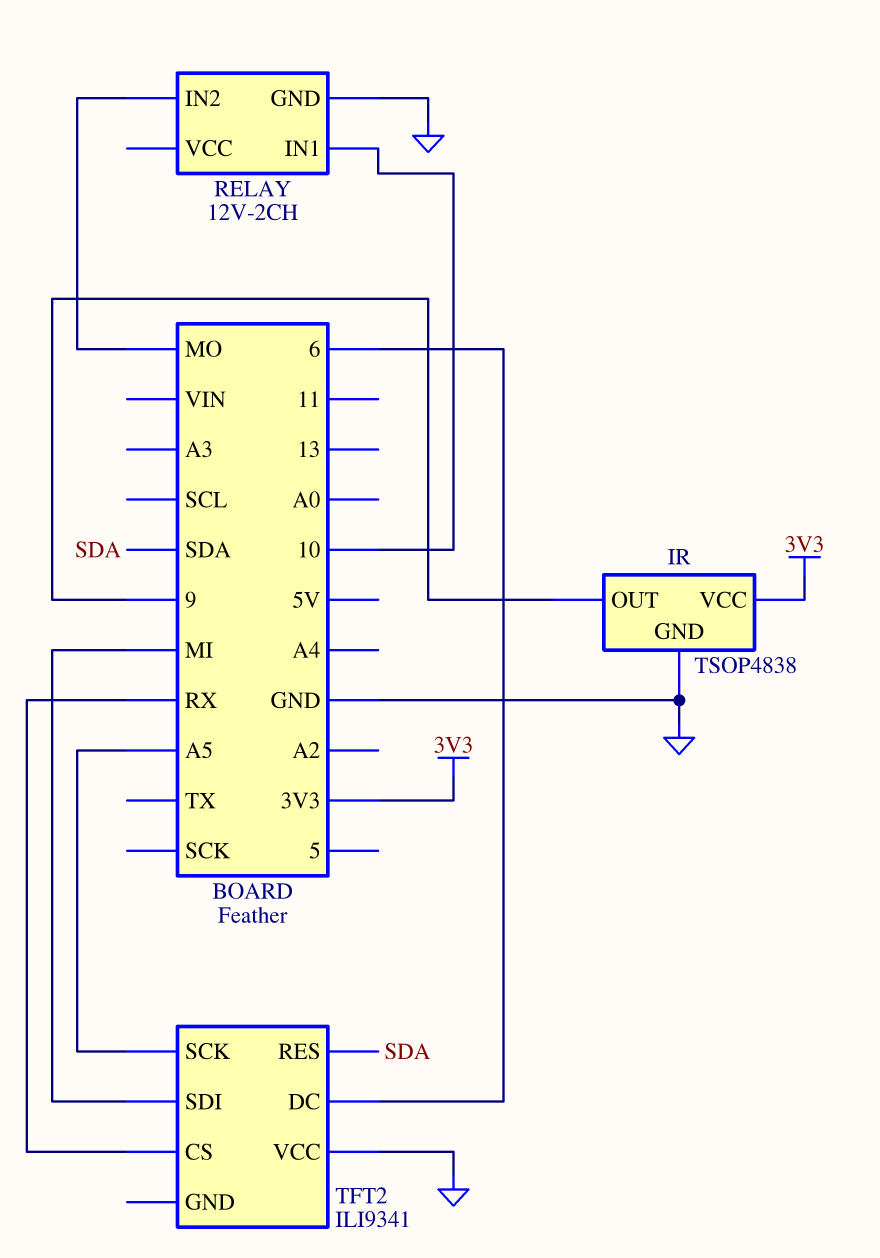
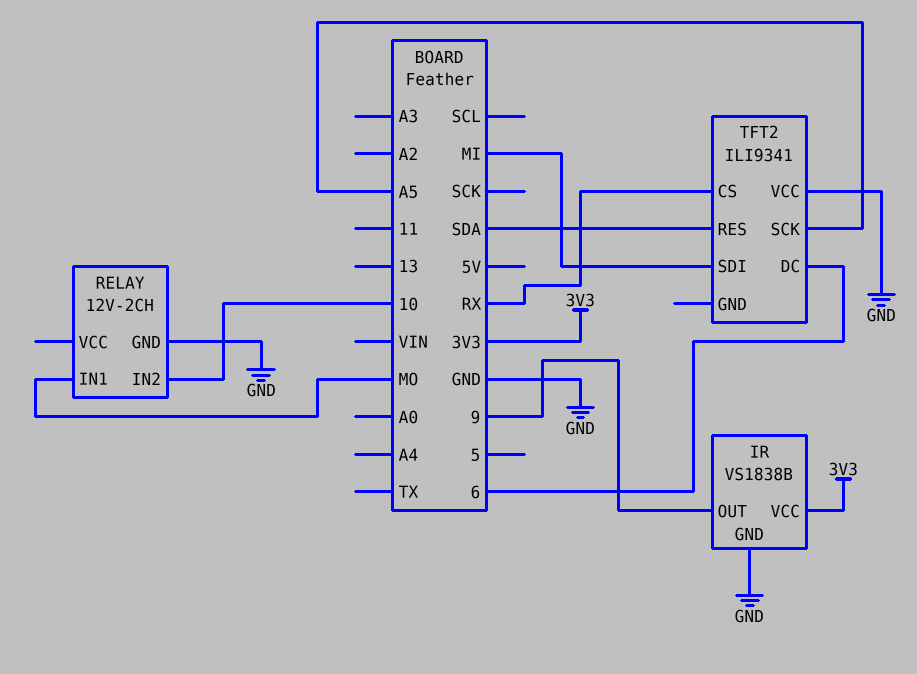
IR: TSOP4838 -> VS1838B
RELAY pin IN1: 10 -> MO
RELAY pin IN2: MO -> 10

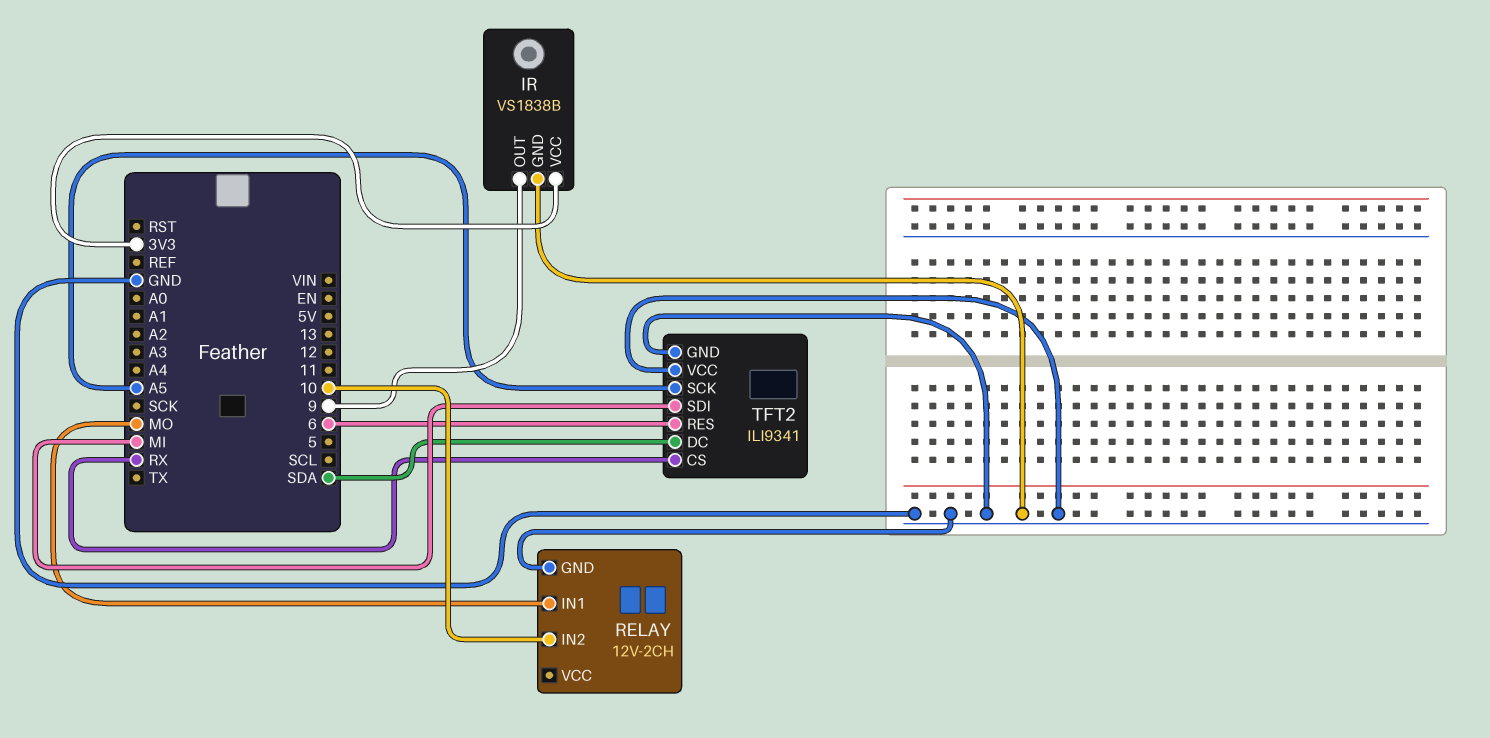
TFT2 pin DC: 6 -> SDA
TFT2 pin GND: none -> GND
TFT2 pin RES: SDA -> 6

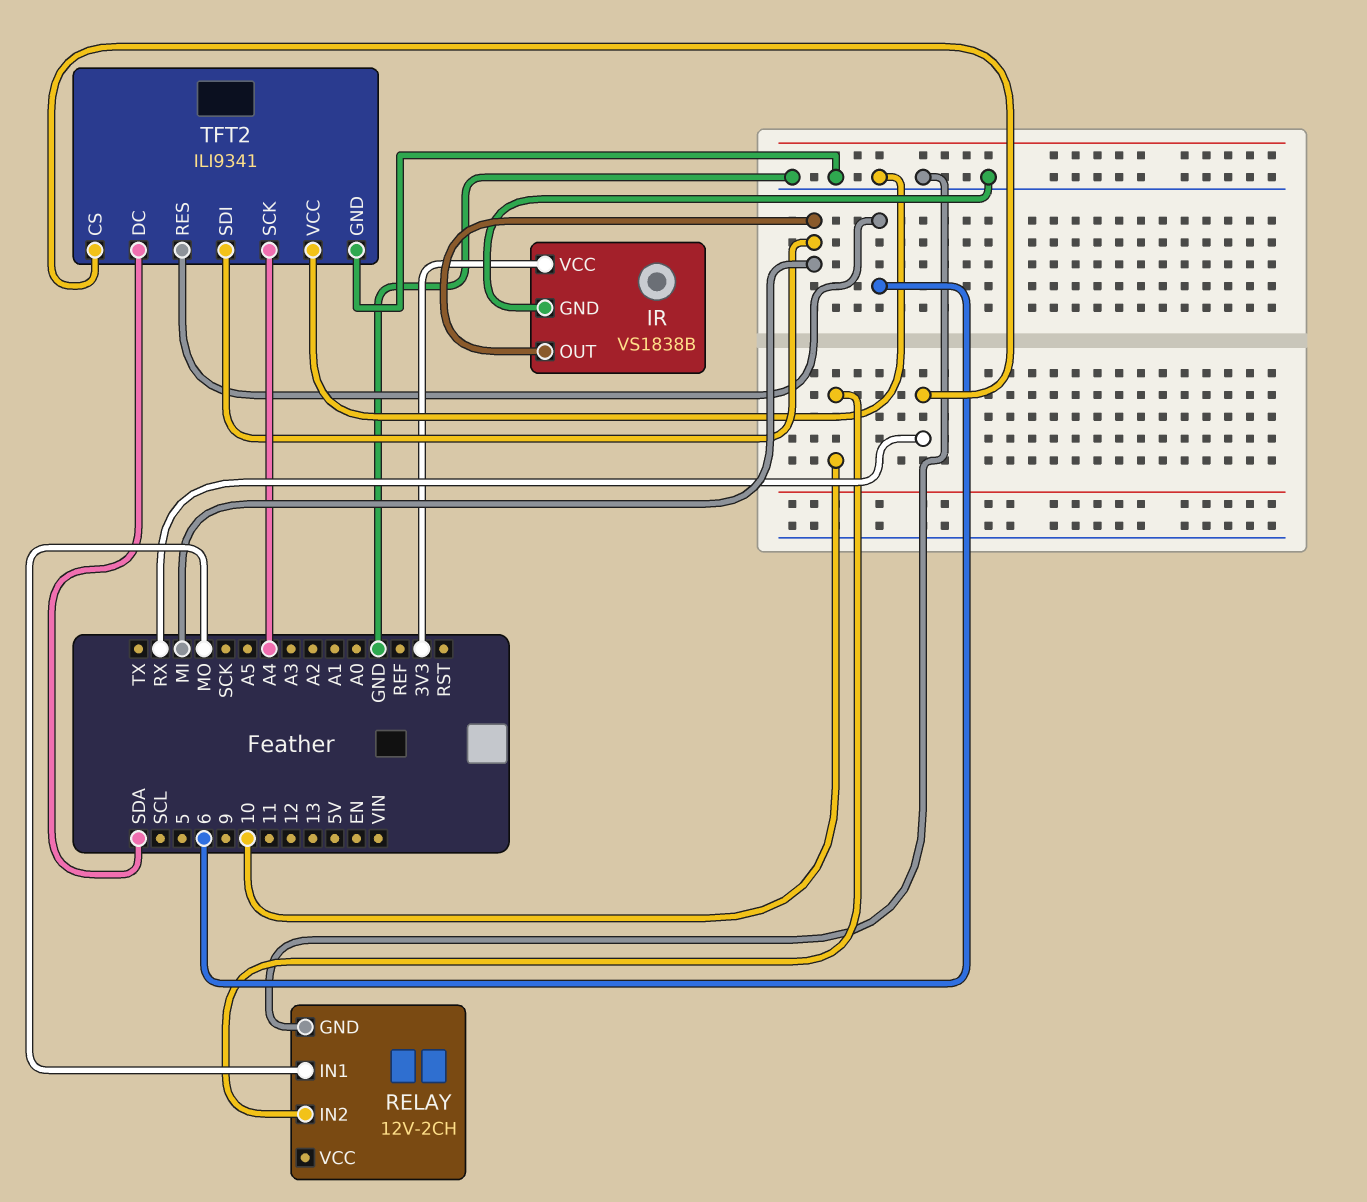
IR pin OUT: 9 -> MI
TFT2 pin SCK: A5 -> A4

